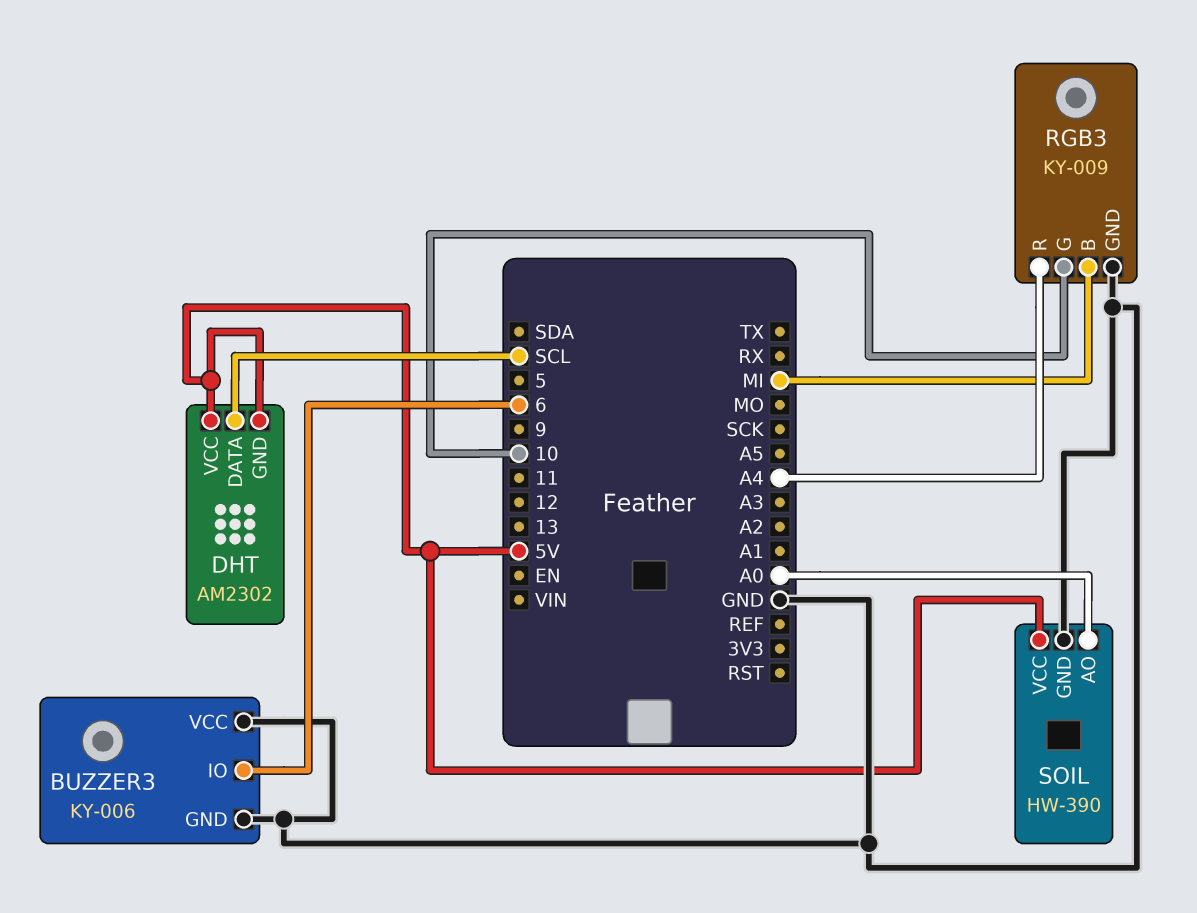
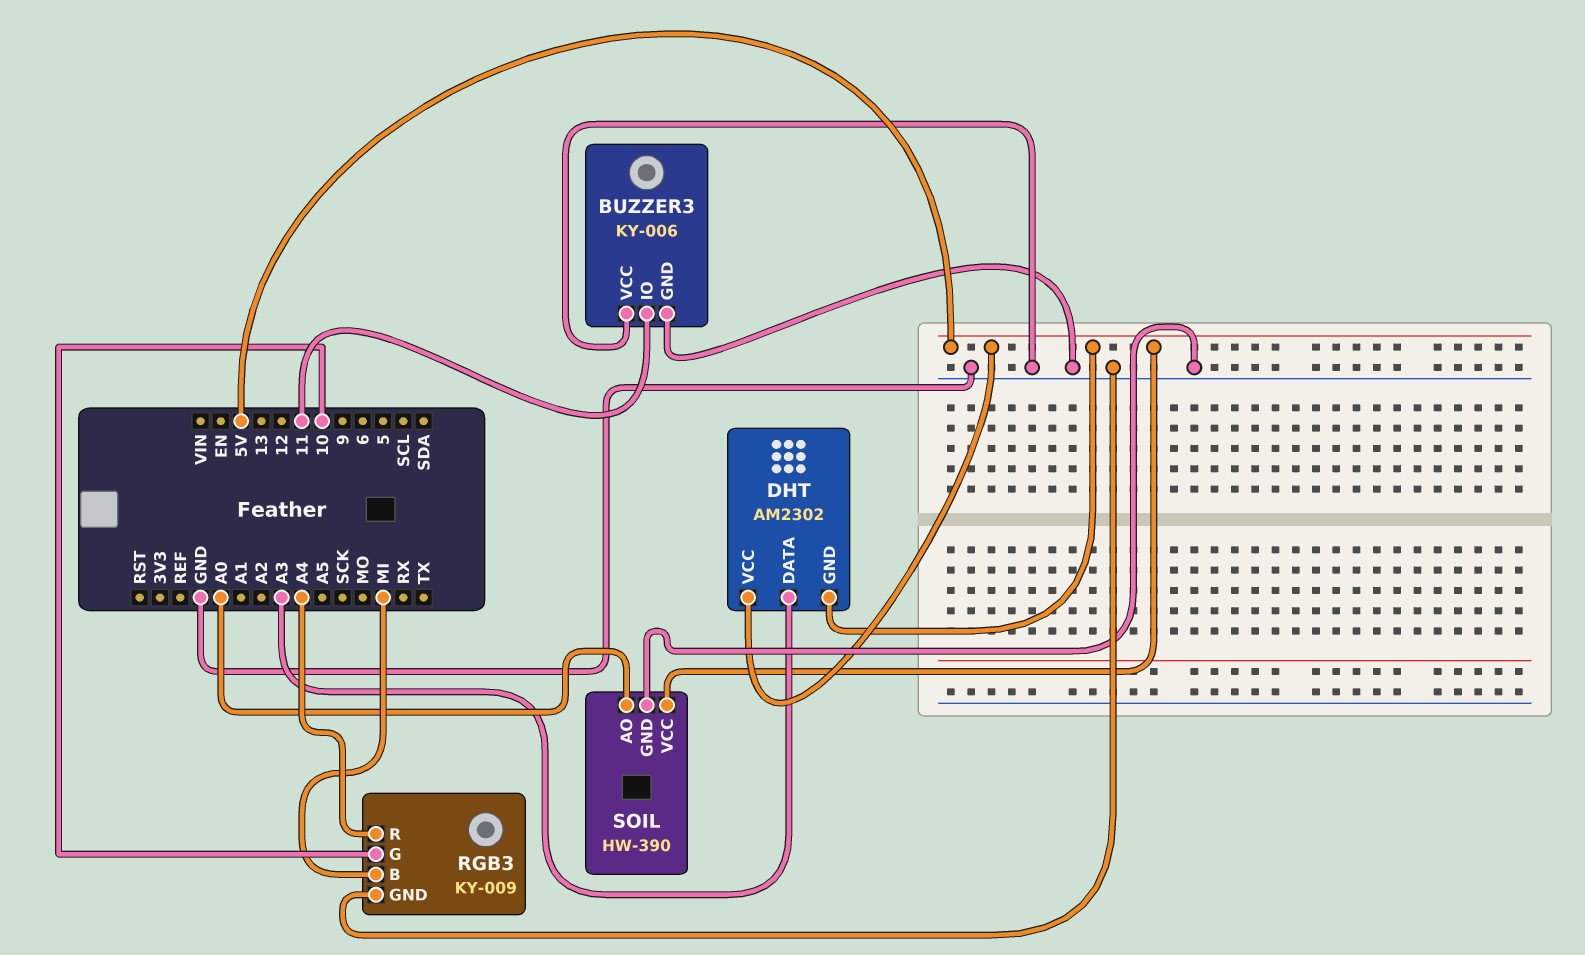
BUZZER3 pin IO: 6 -> 11
DHT pin DATA: SCL -> A3

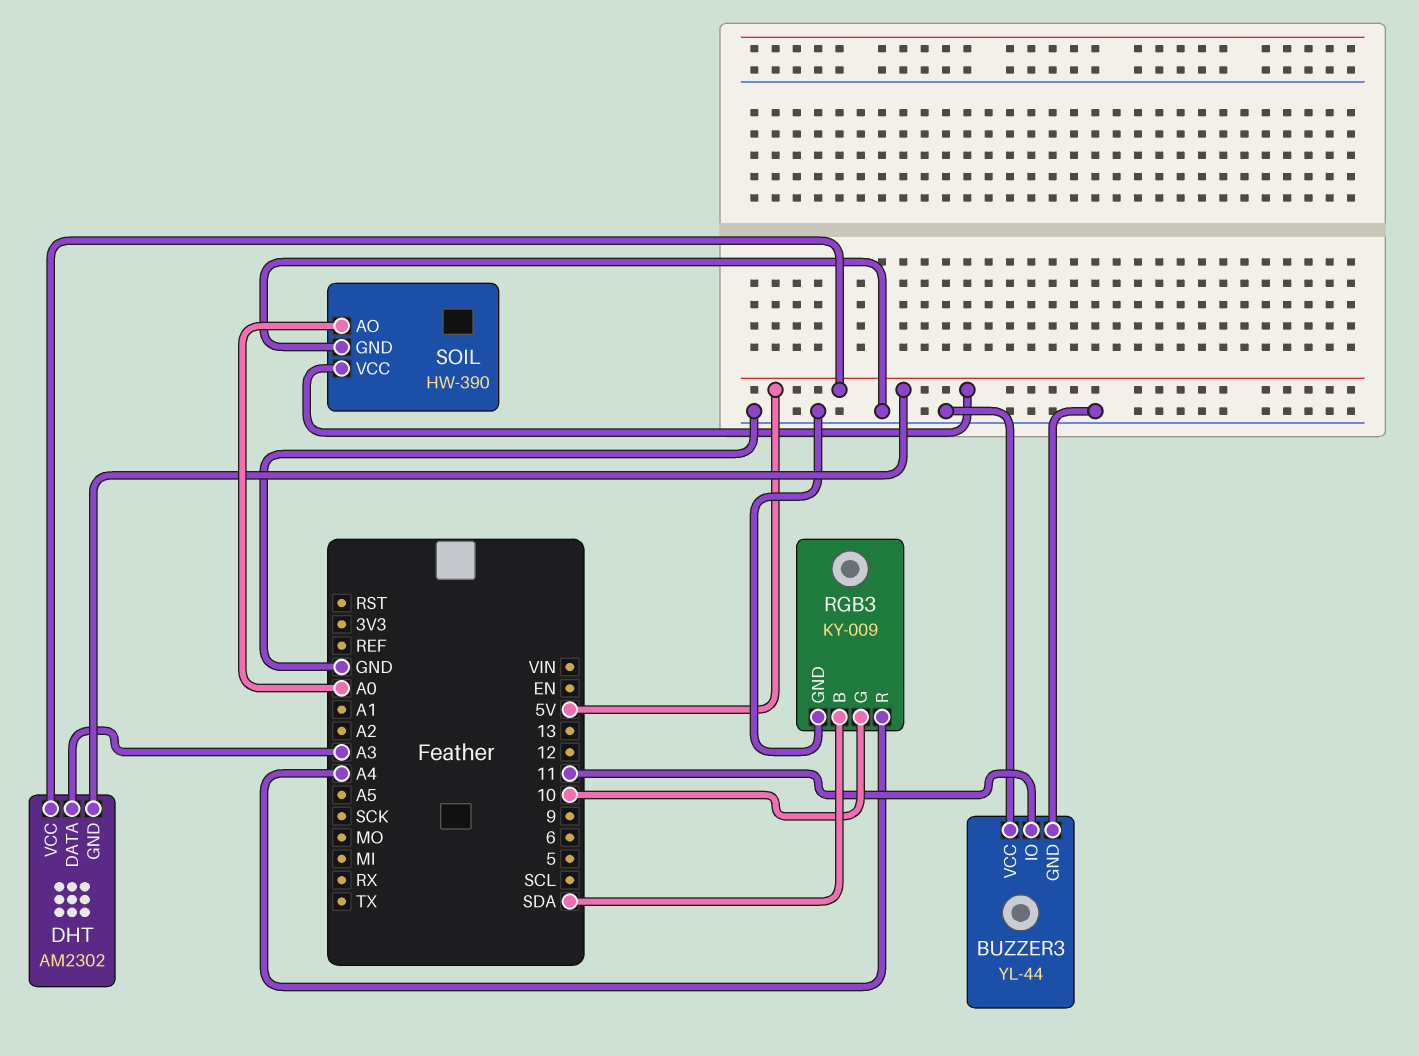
BUZZER3: KY-006 -> YL-44
RGB3 pin B: MI -> SDA

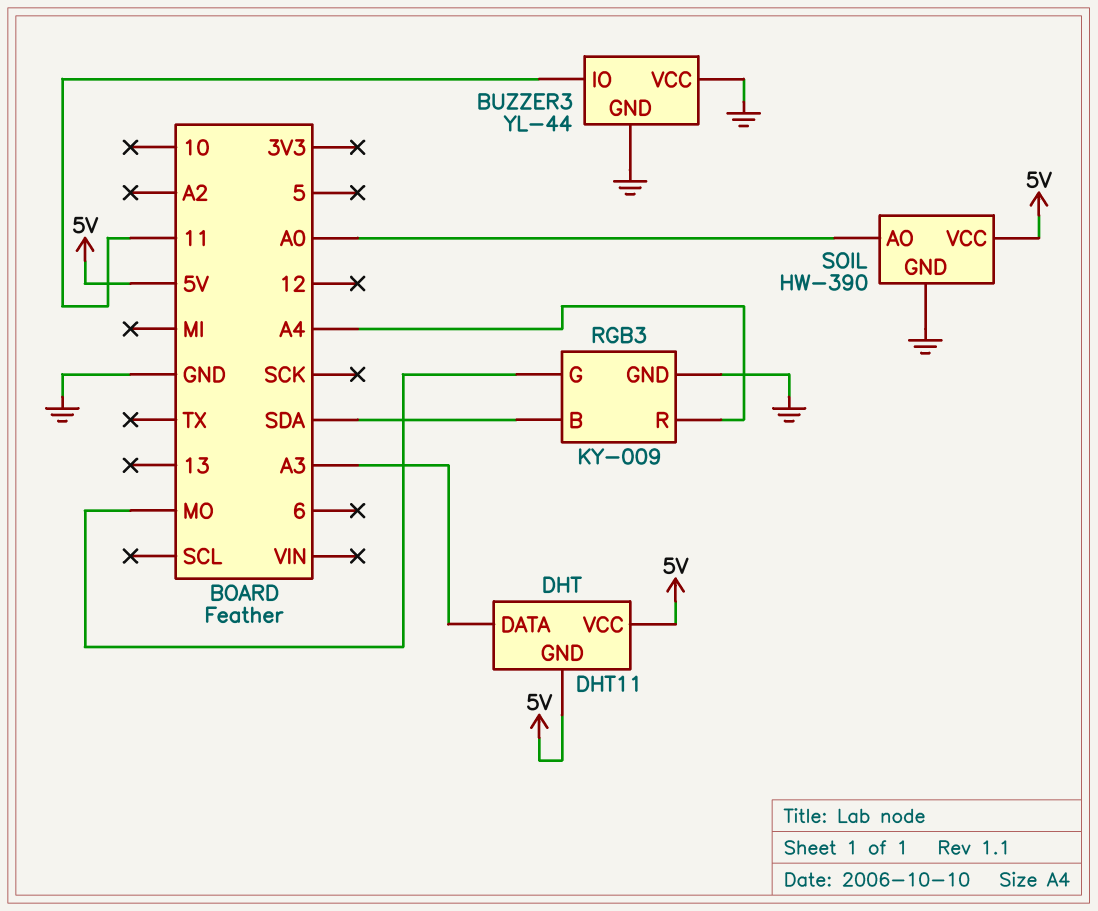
DHT: AM2302 -> DHT11
RGB3 pin G: 10 -> MO

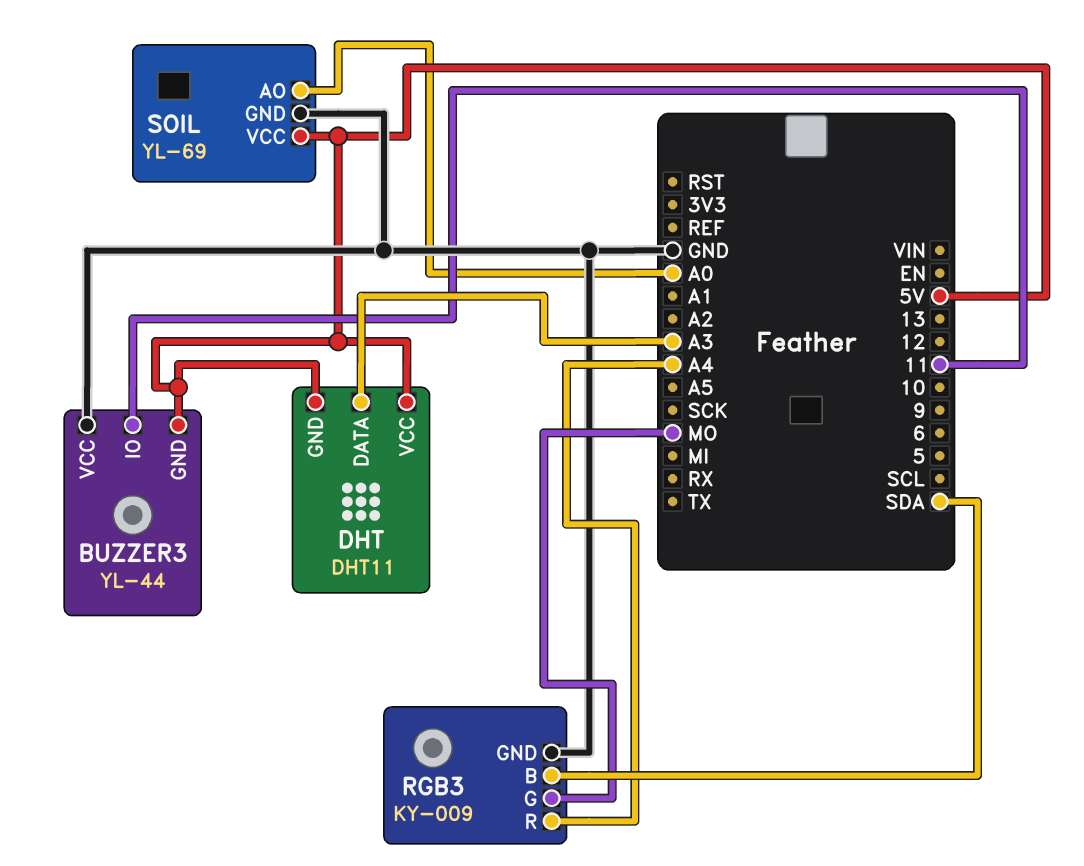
BUZZER3 pin GND: GND -> 5V
SOIL: HW-390 -> YL-69

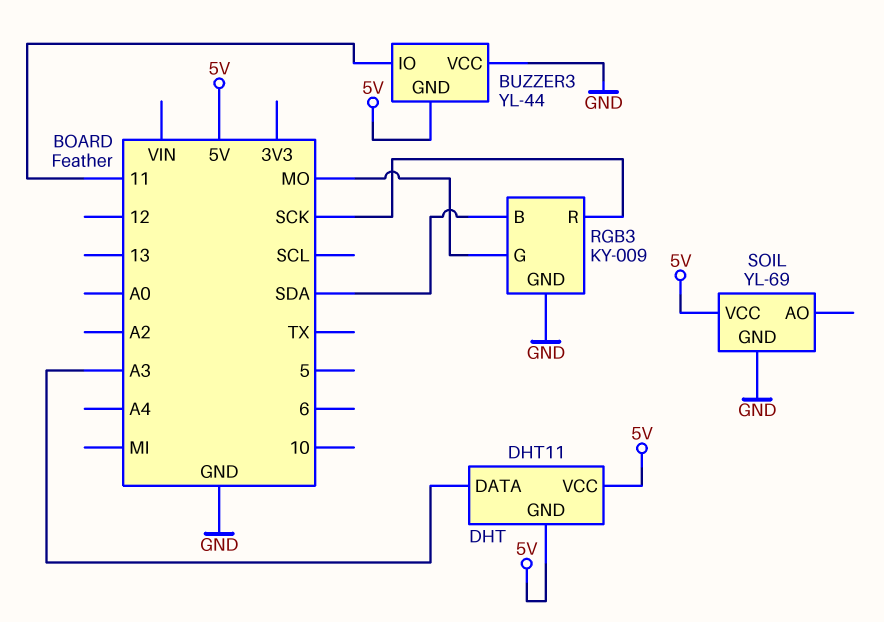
RGB3 pin R: A4 -> SCK
SOIL pin AO: A0 -> none

